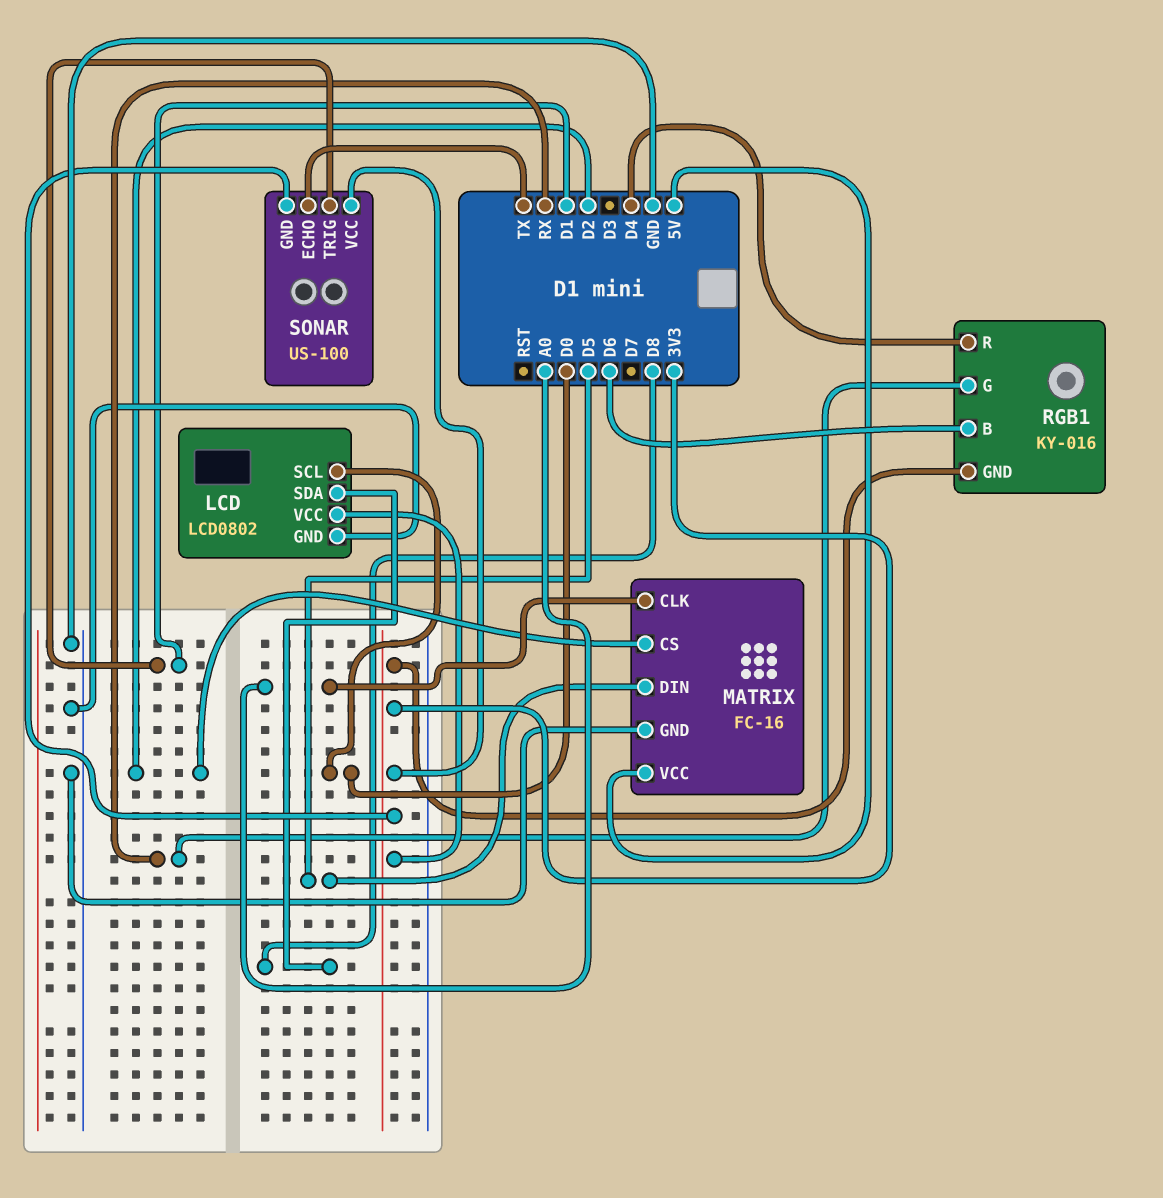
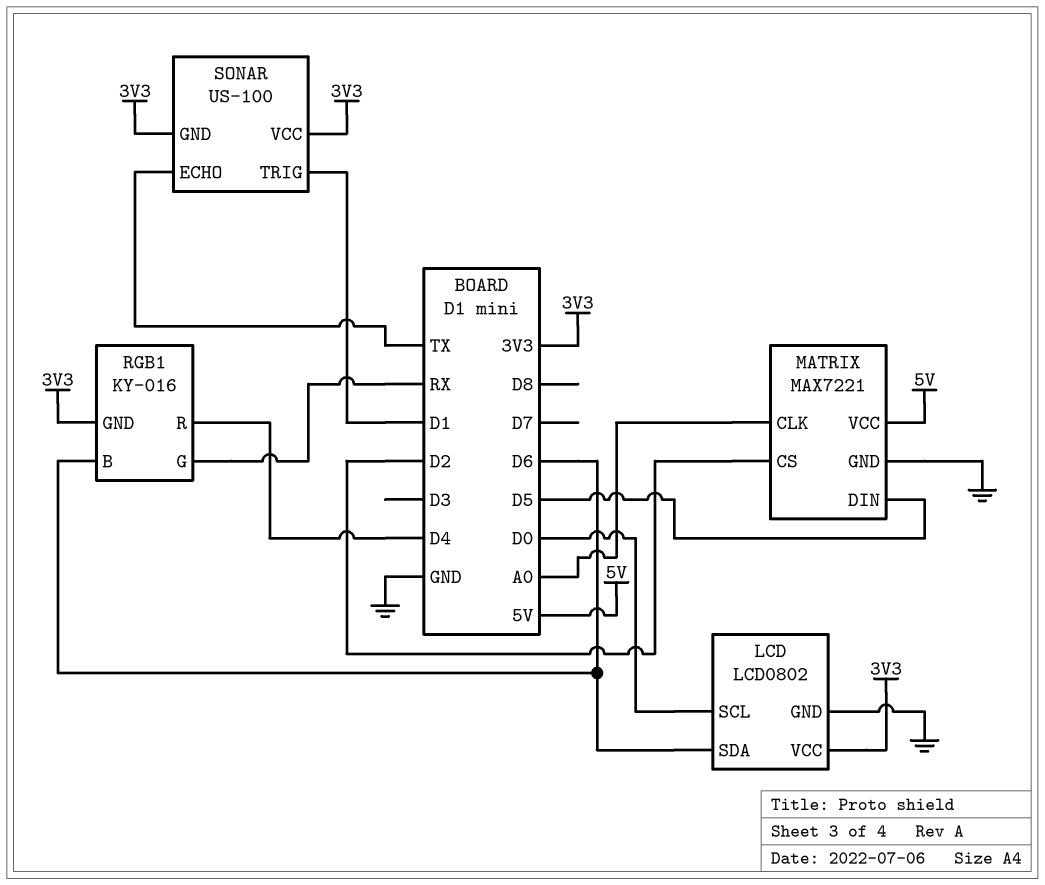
LCD pin SDA: D8 -> D6
MATRIX: FC-16 -> MAX7221

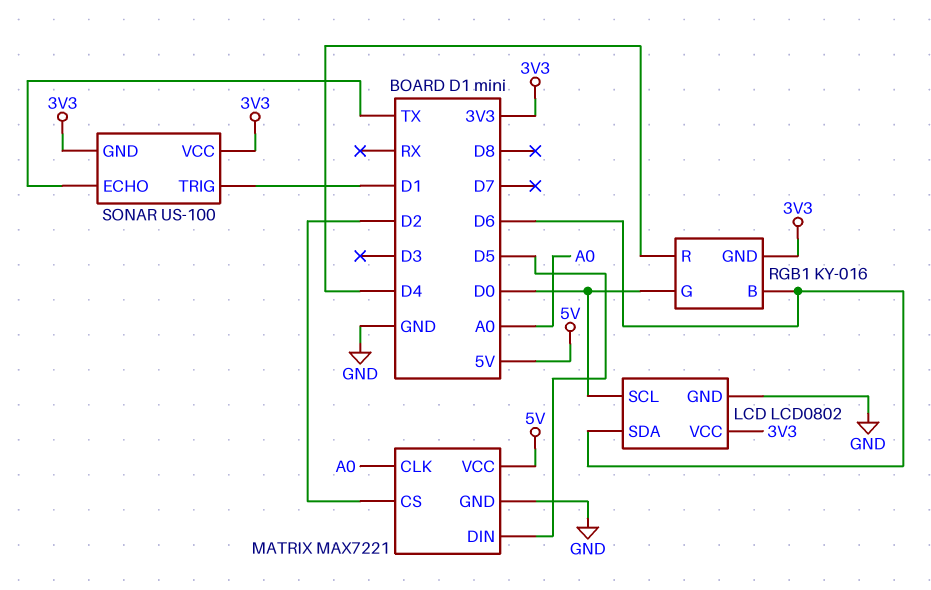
RGB1 pin G: RX -> D0

